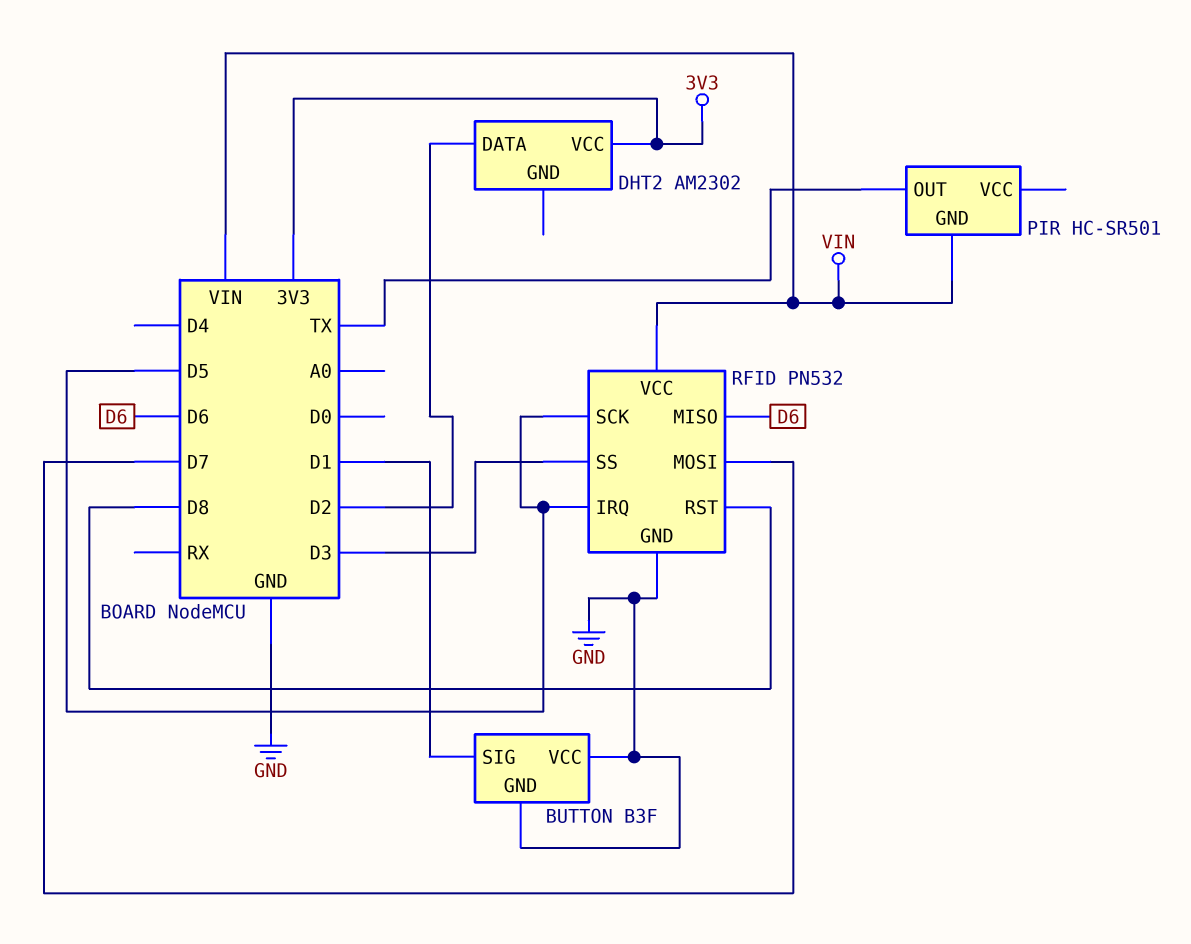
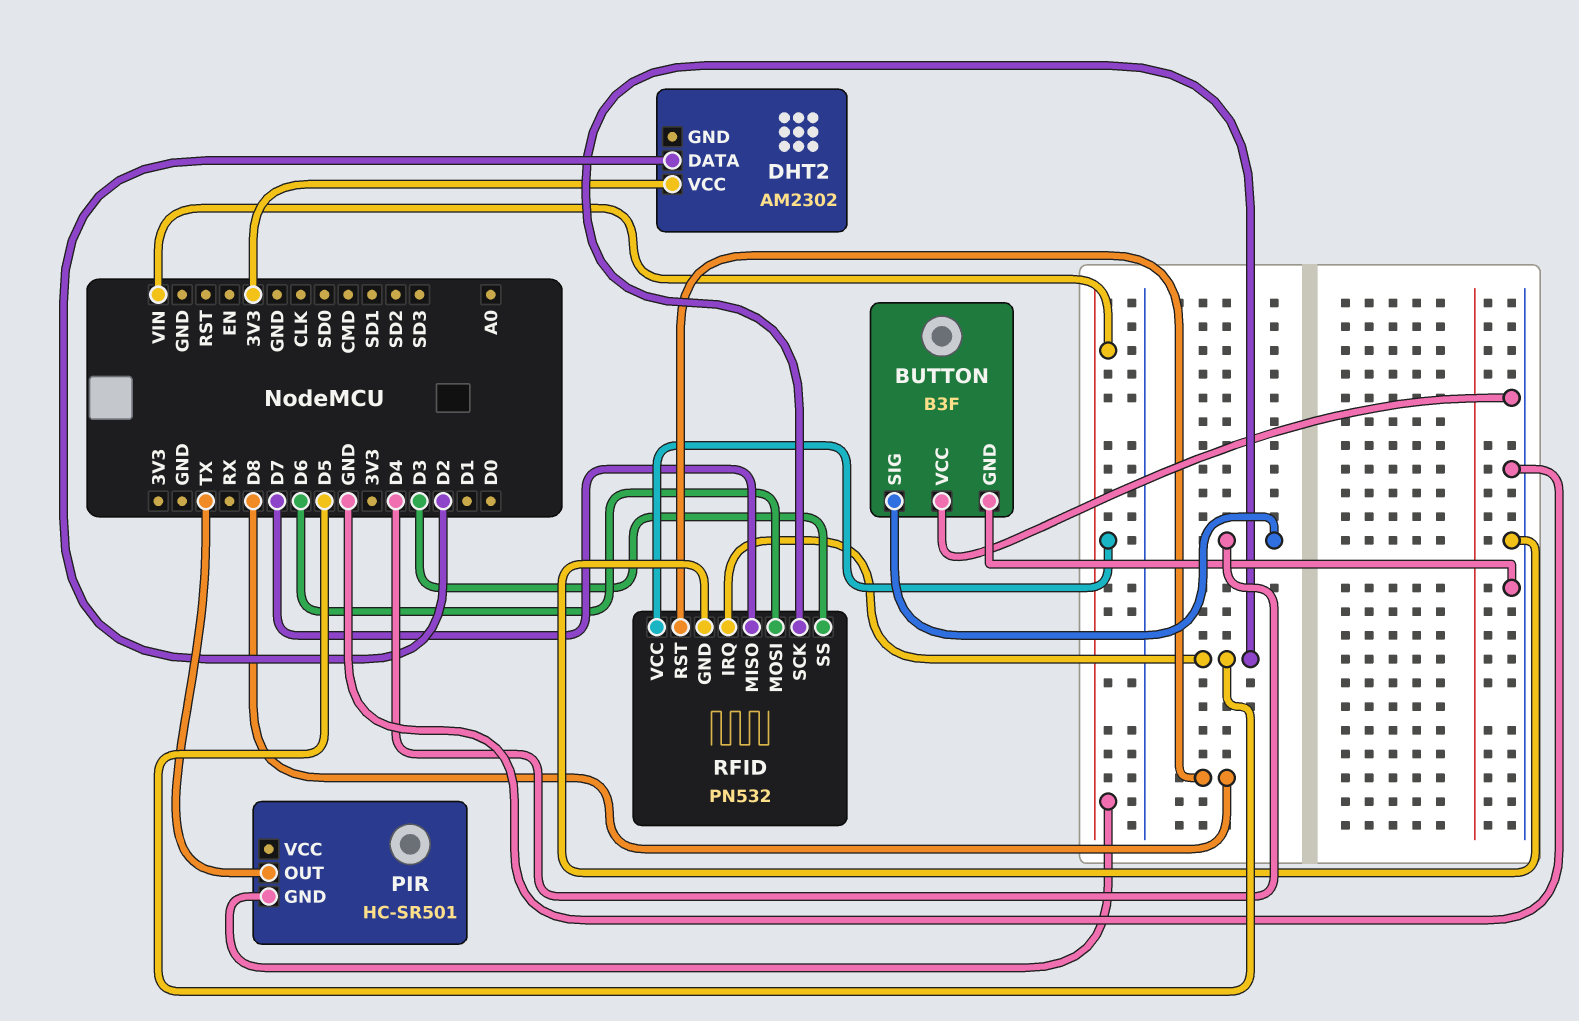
BUTTON pin SIG: D1 -> D4
RFID pin MISO: D6 -> D7
RFID pin MOSI: D7 -> D6

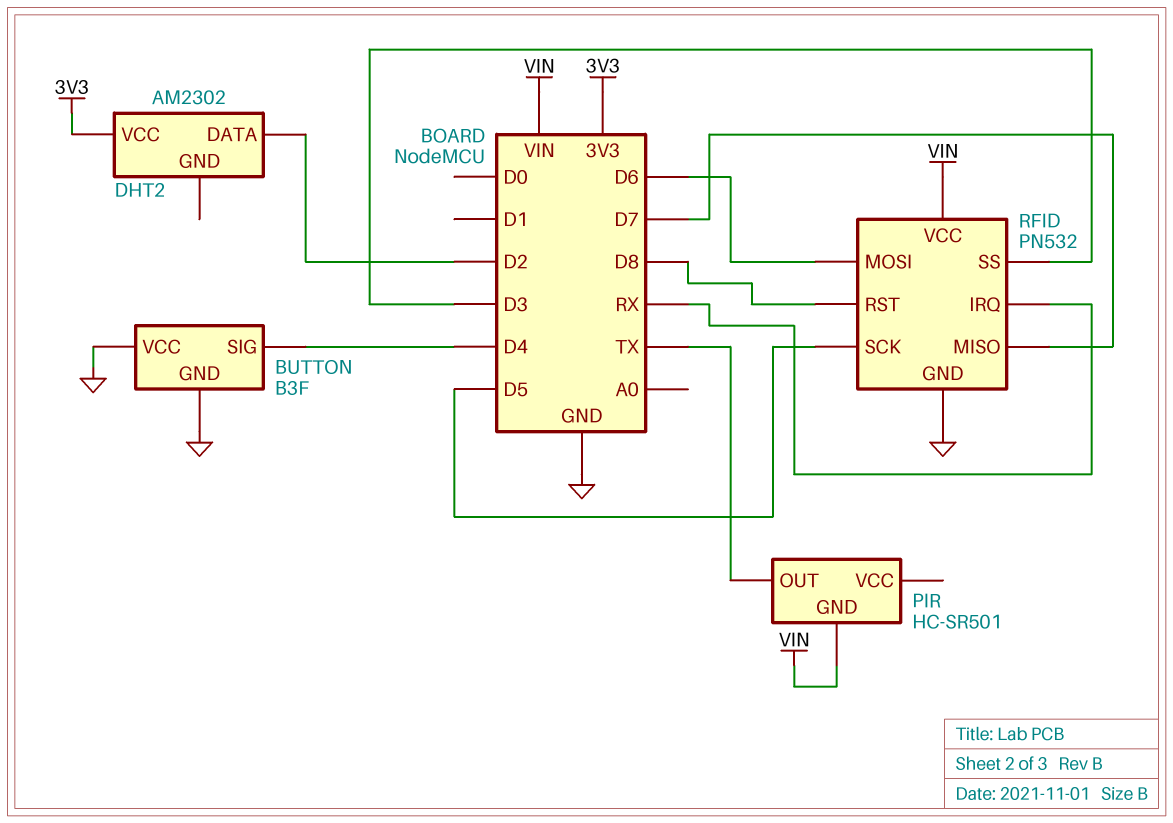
RFID pin IRQ: D5 -> RX

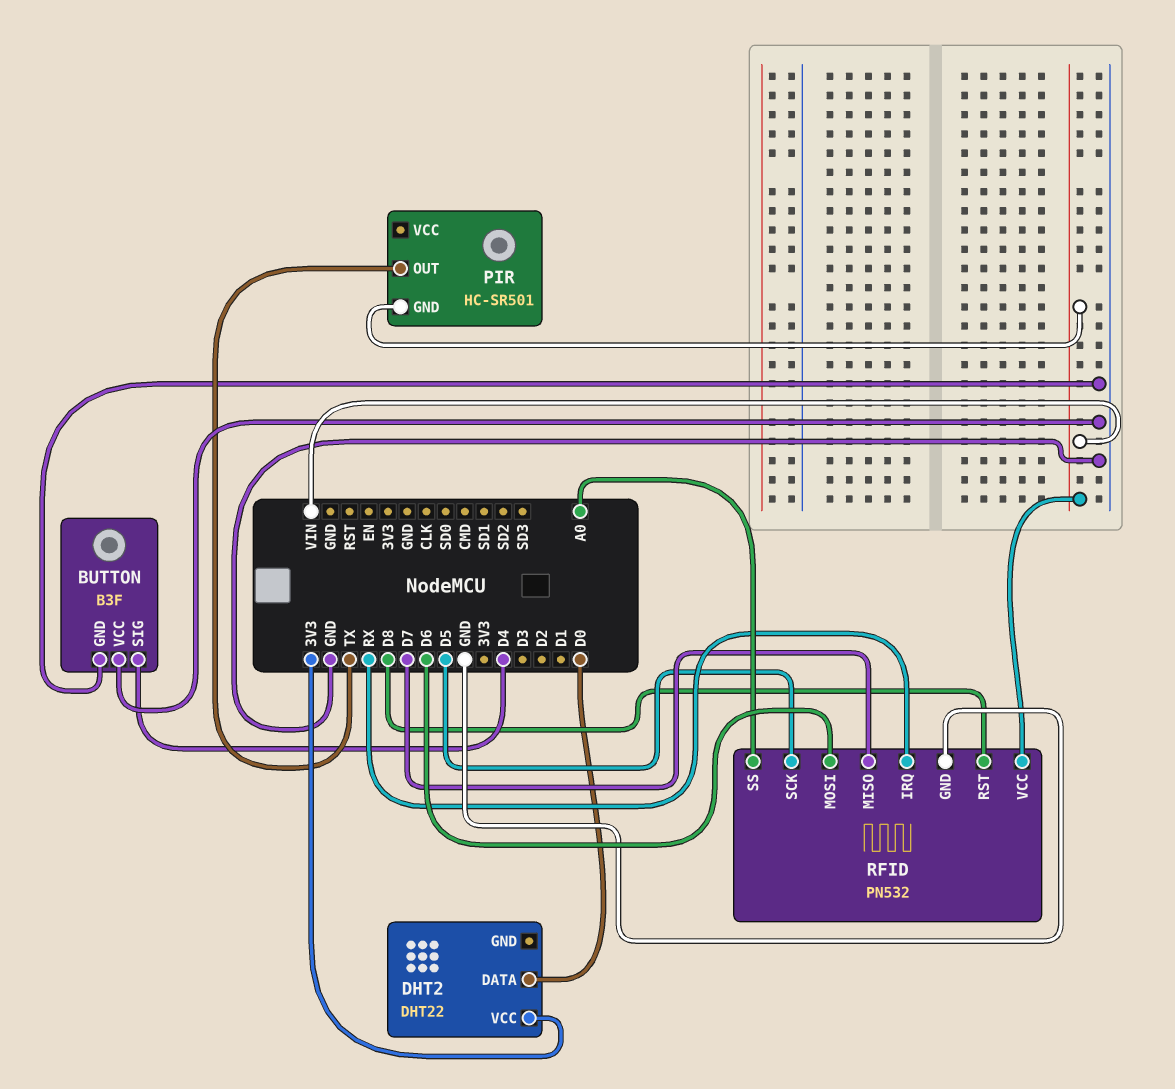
DHT2: AM2302 -> DHT22
DHT2 pin DATA: D2 -> D0
RFID pin SS: D3 -> A0

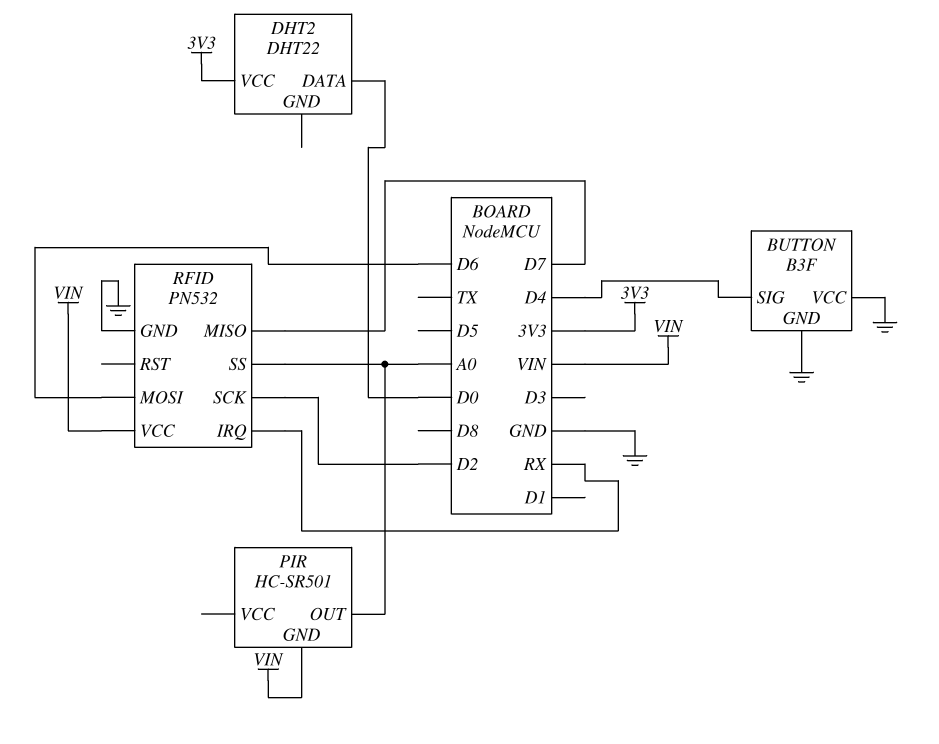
PIR pin OUT: TX -> A0
RFID pin RST: D8 -> none
RFID pin SCK: D5 -> D2

